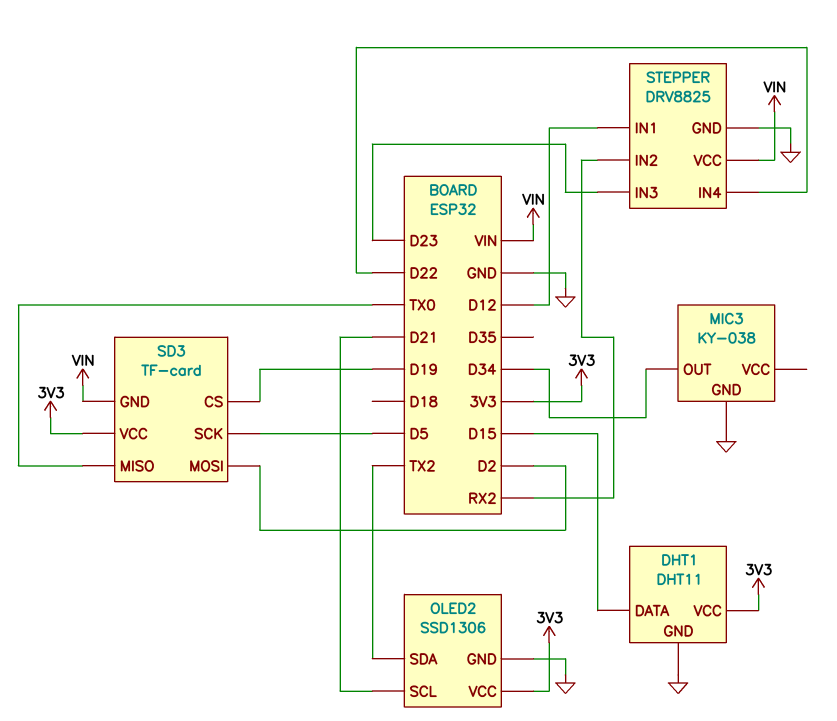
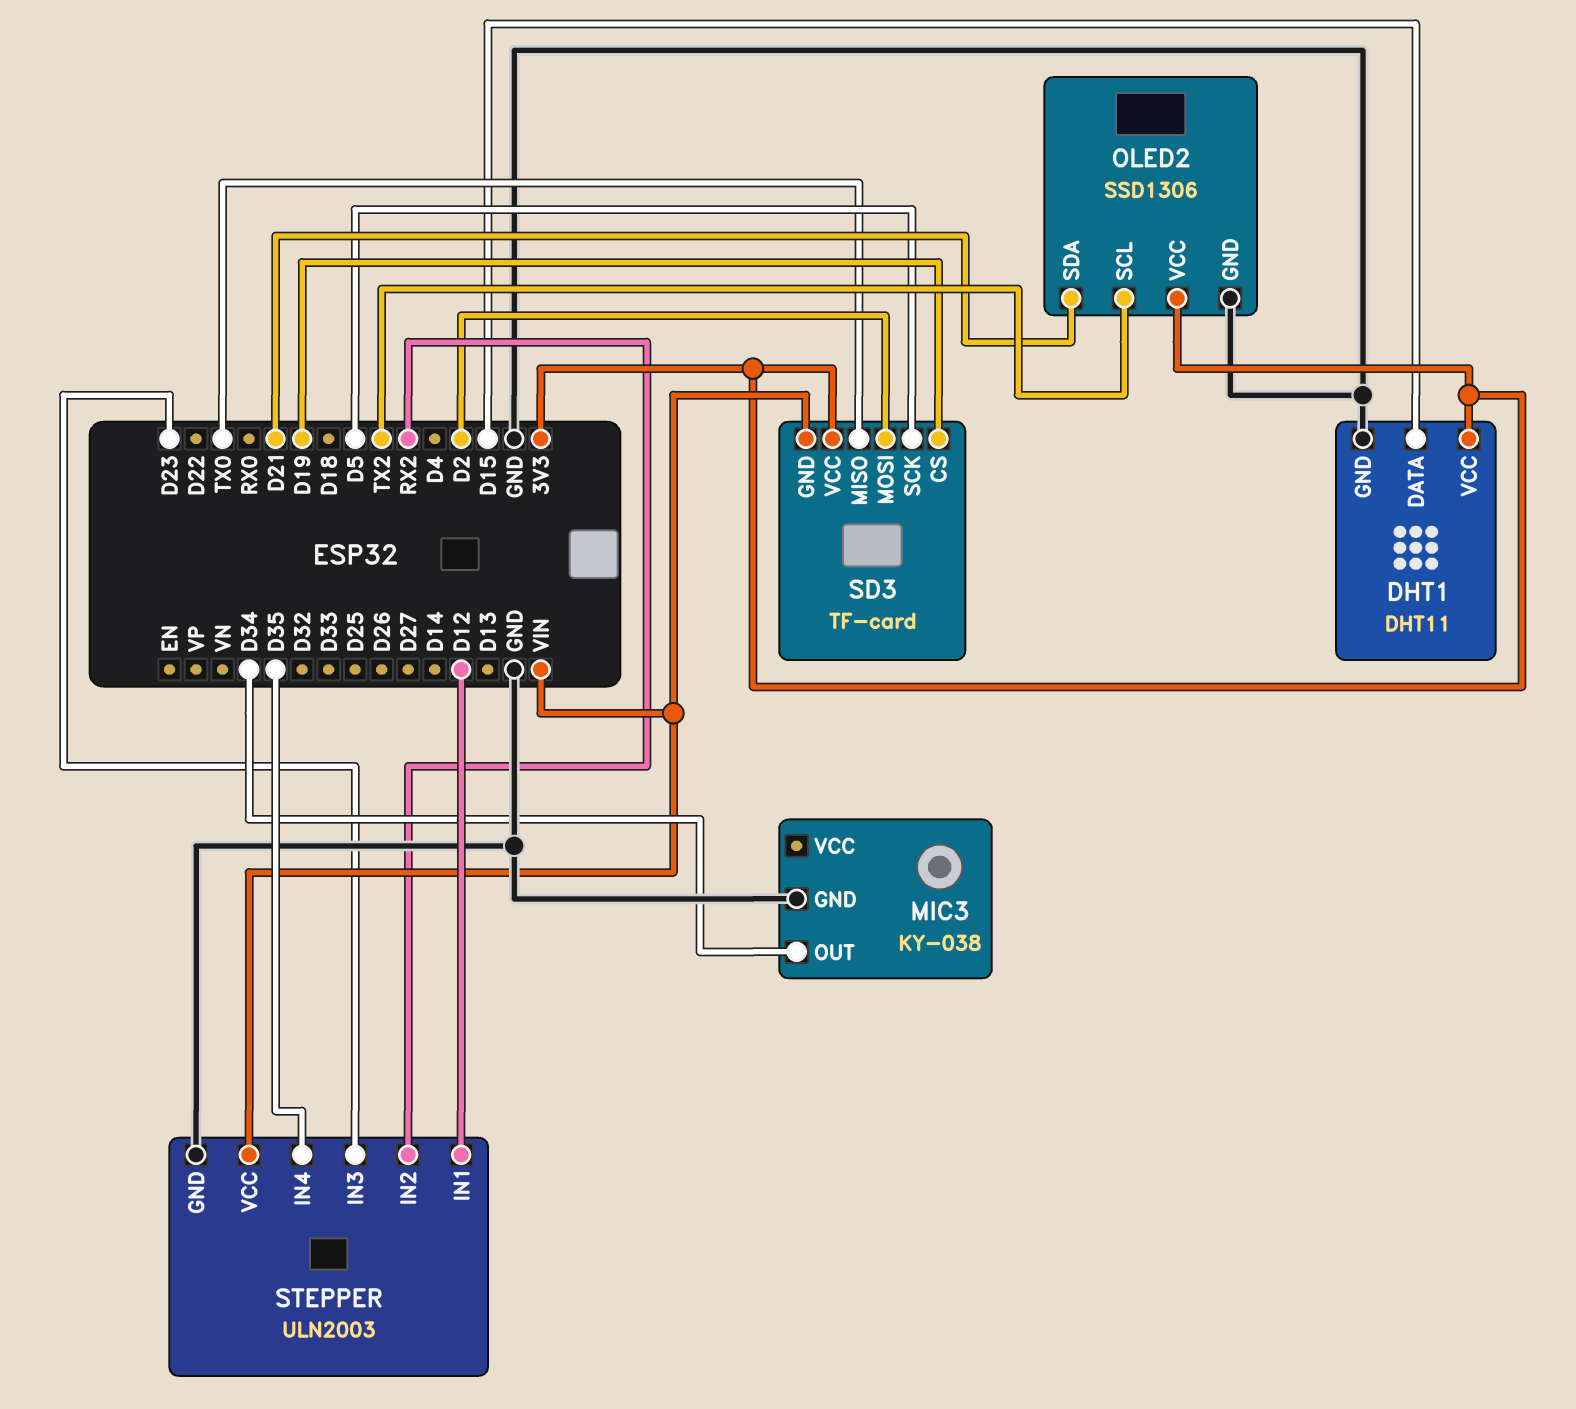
OLED2 pin SCL: D21 -> TX2
OLED2 pin SDA: TX2 -> D21
STEPPER: DRV8825 -> ULN2003
STEPPER pin IN4: D22 -> D35

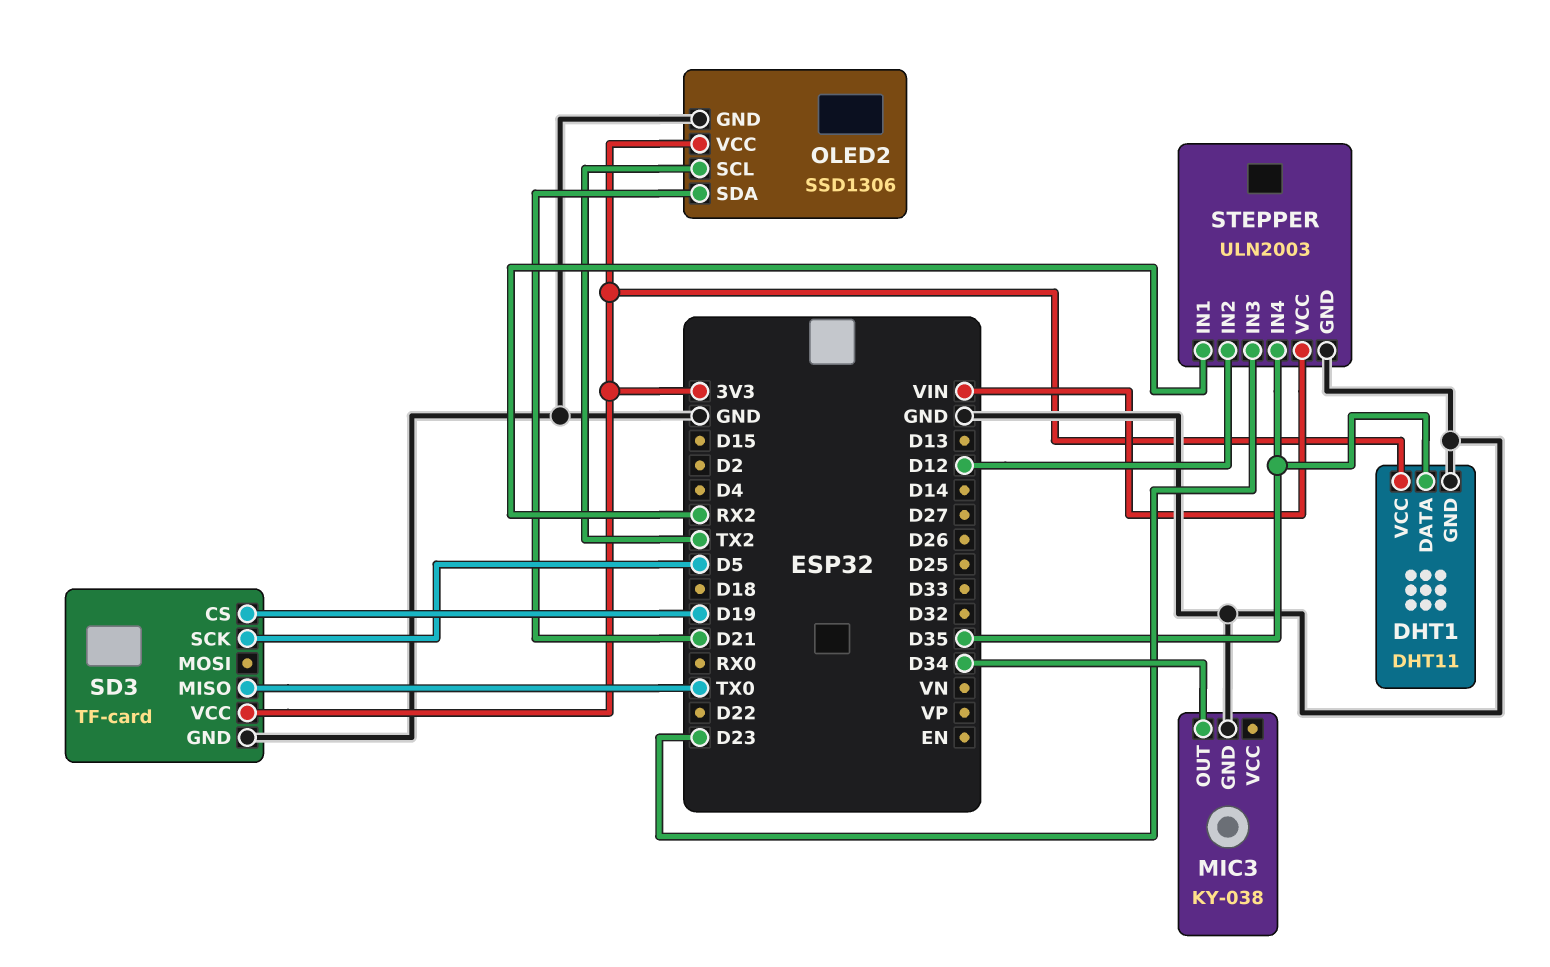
DHT1 pin DATA: D15 -> D35
SD3 pin GND: VIN -> GND
SD3 pin MOSI: D2 -> none
STEPPER pin IN1: D12 -> RX2
STEPPER pin IN2: RX2 -> D12

